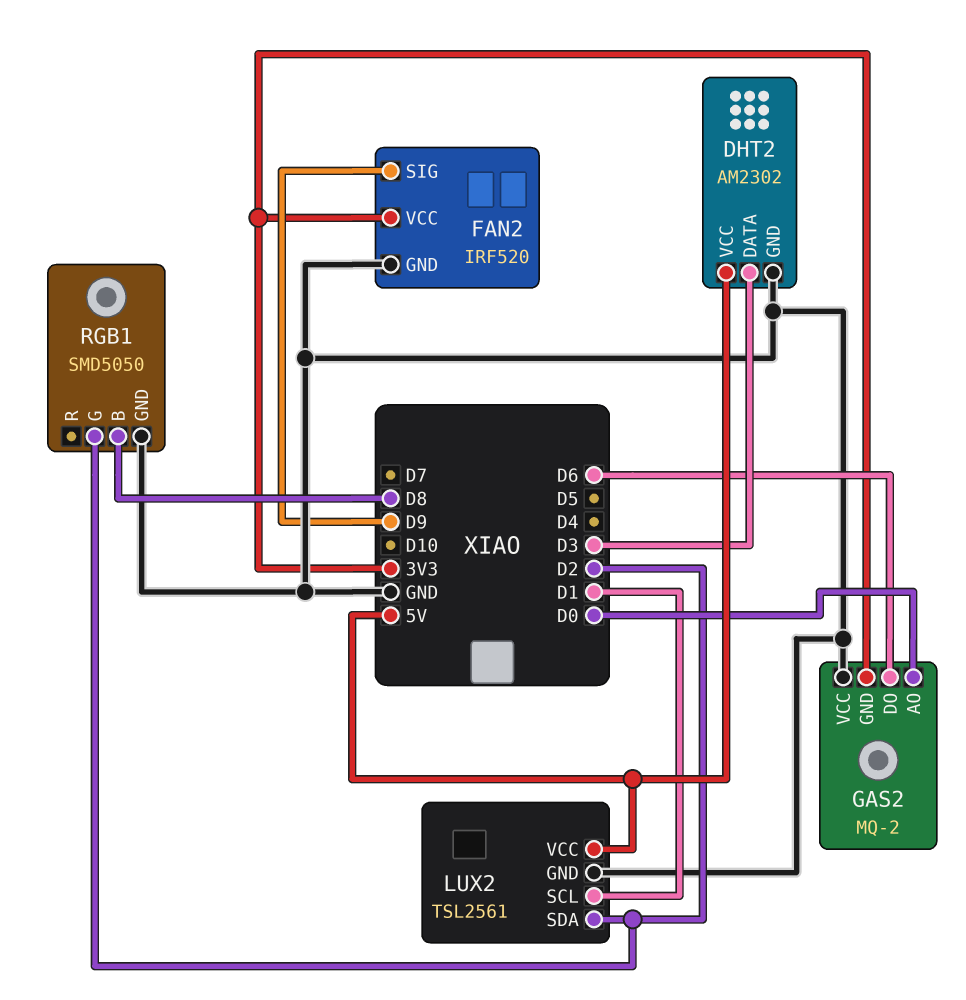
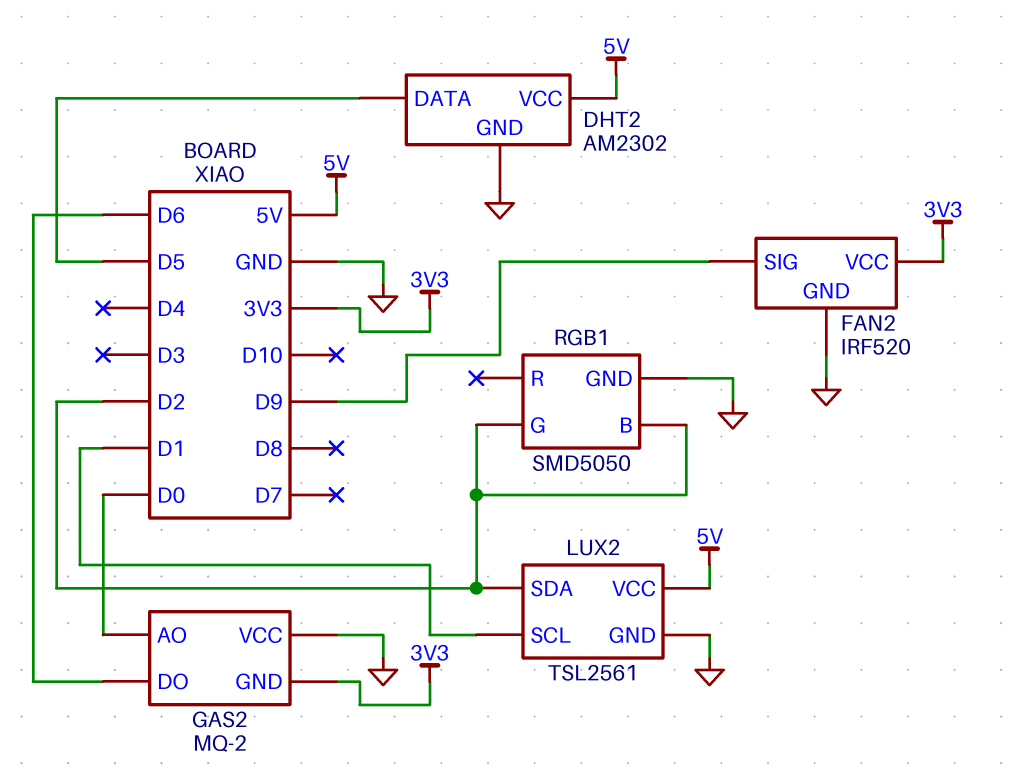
DHT2 pin DATA: D3 -> D5
RGB1 pin B: D8 -> D2

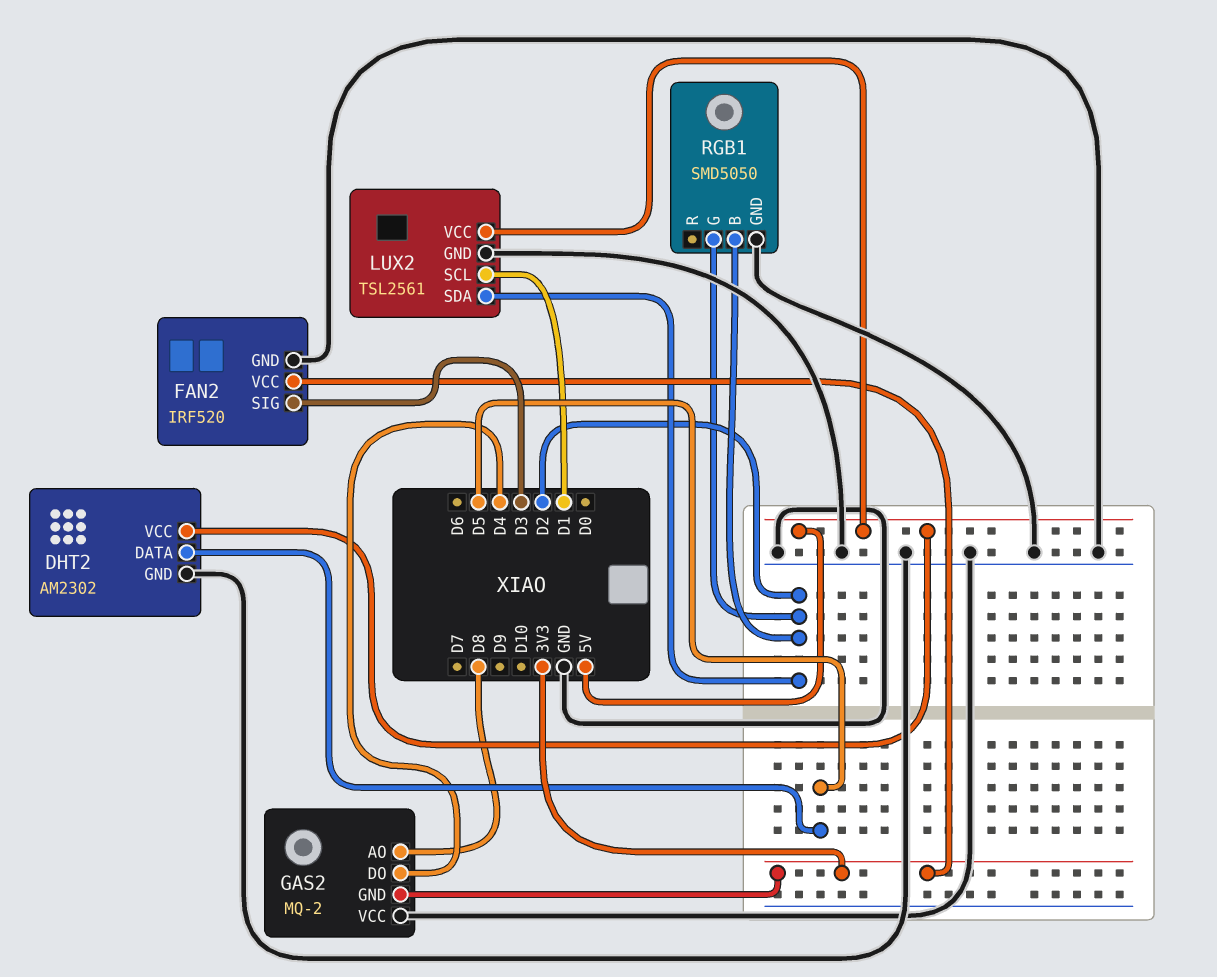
FAN2 pin SIG: D9 -> D3
GAS2 pin AO: D0 -> D8
GAS2 pin DO: D6 -> D4

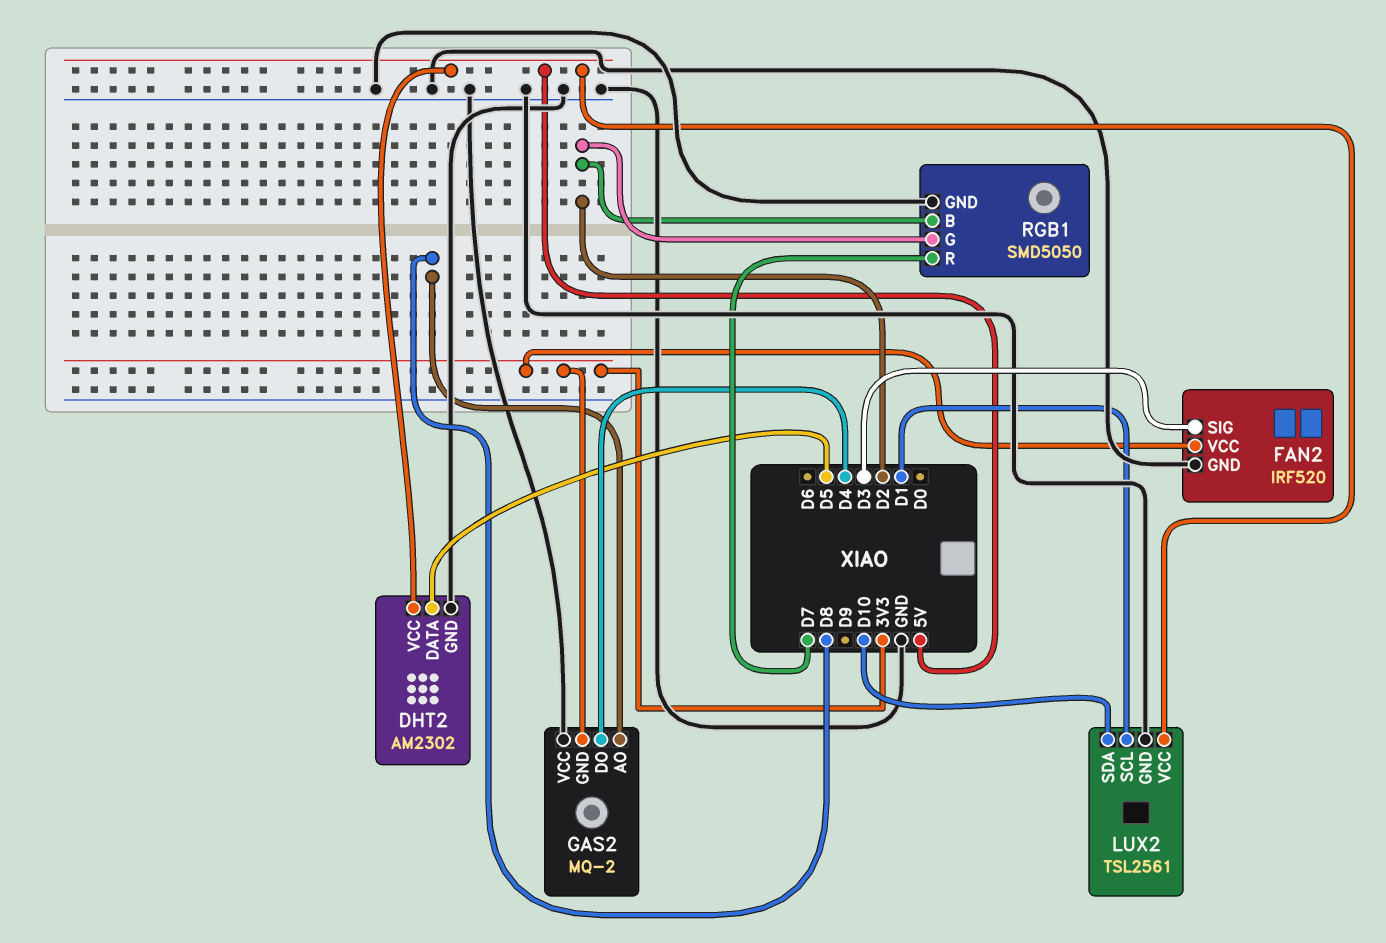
LUX2 pin SDA: D2 -> D10
RGB1 pin R: none -> D7

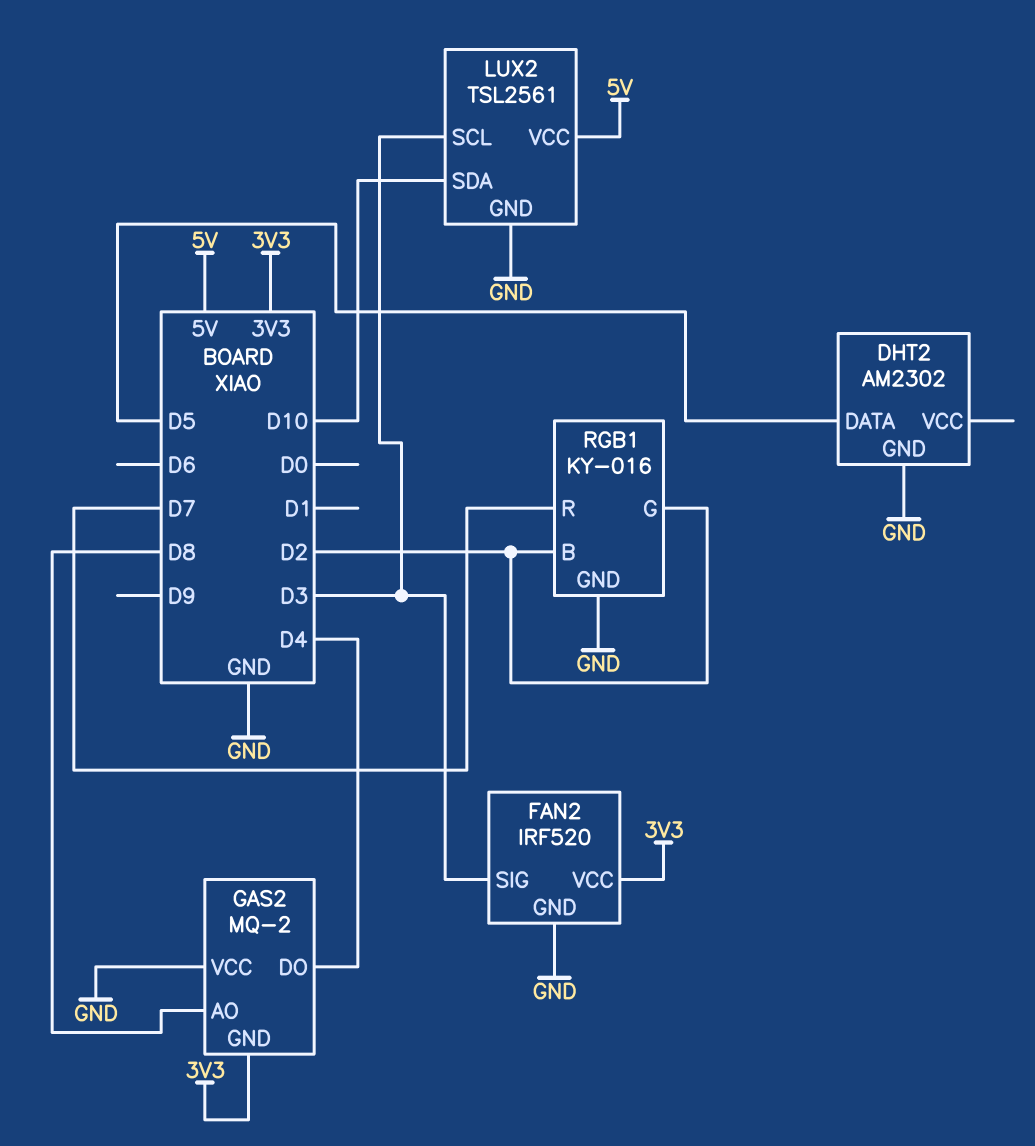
DHT2 pin VCC: 5V -> none
LUX2 pin SCL: D1 -> D3
RGB1: SMD5050 -> KY-016

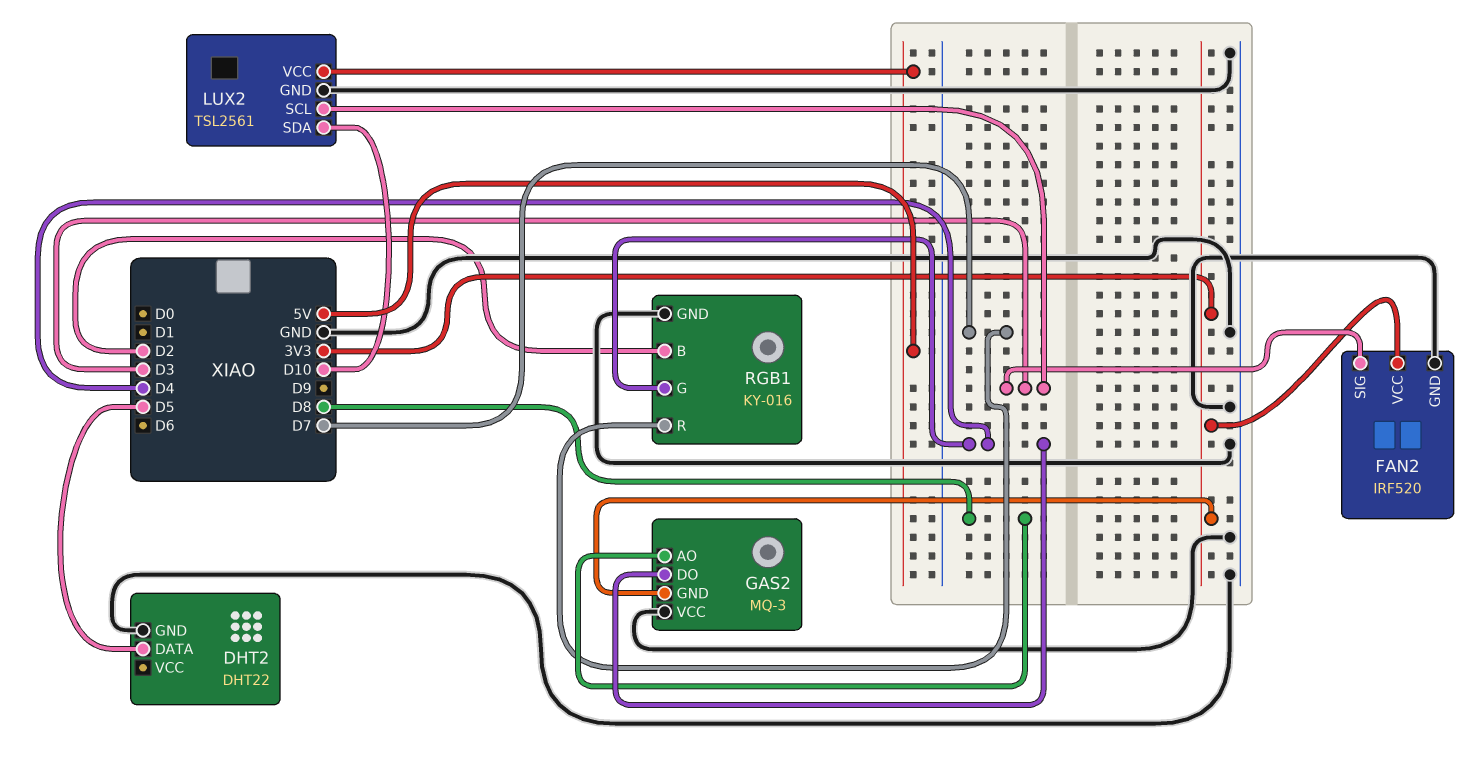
DHT2: AM2302 -> DHT22
GAS2: MQ-2 -> MQ-3
RGB1 pin G: D2 -> D4

